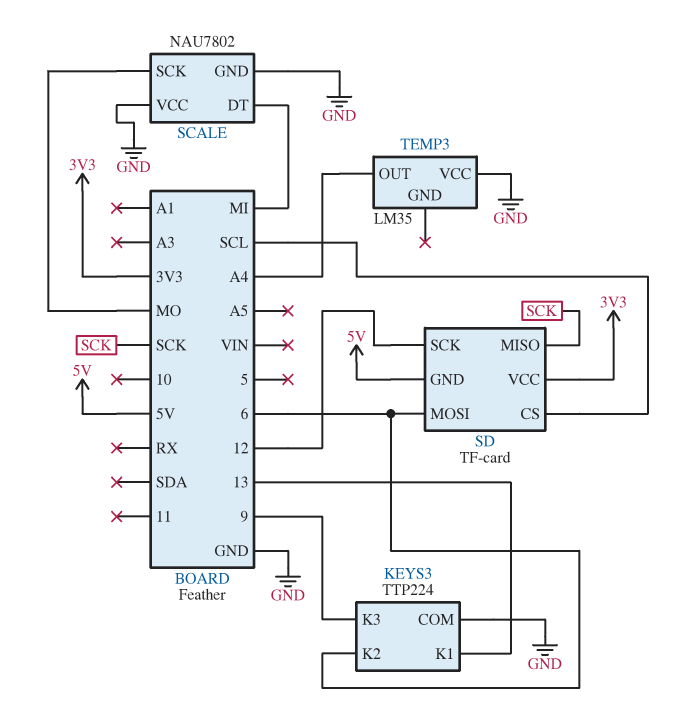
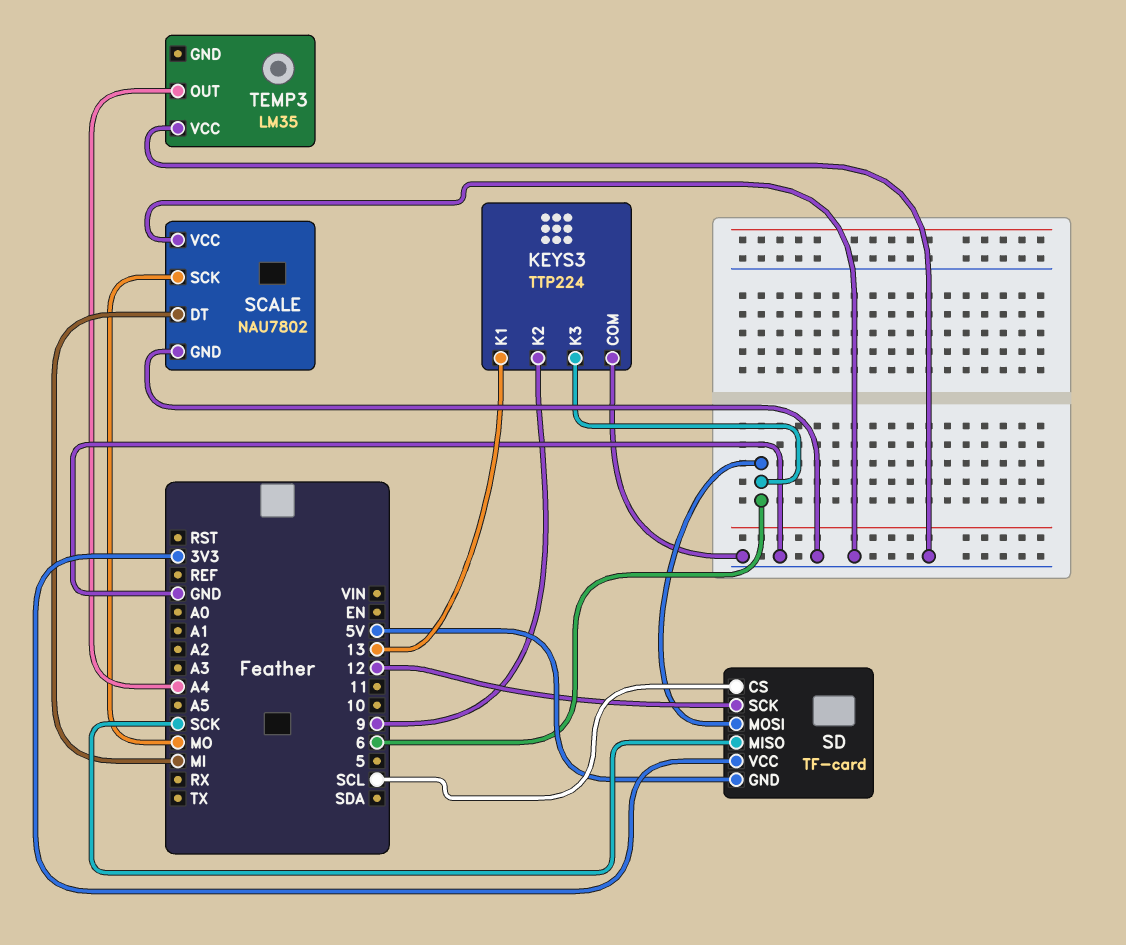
KEYS3 pin K2: 6 -> 9
KEYS3 pin K3: 9 -> 6

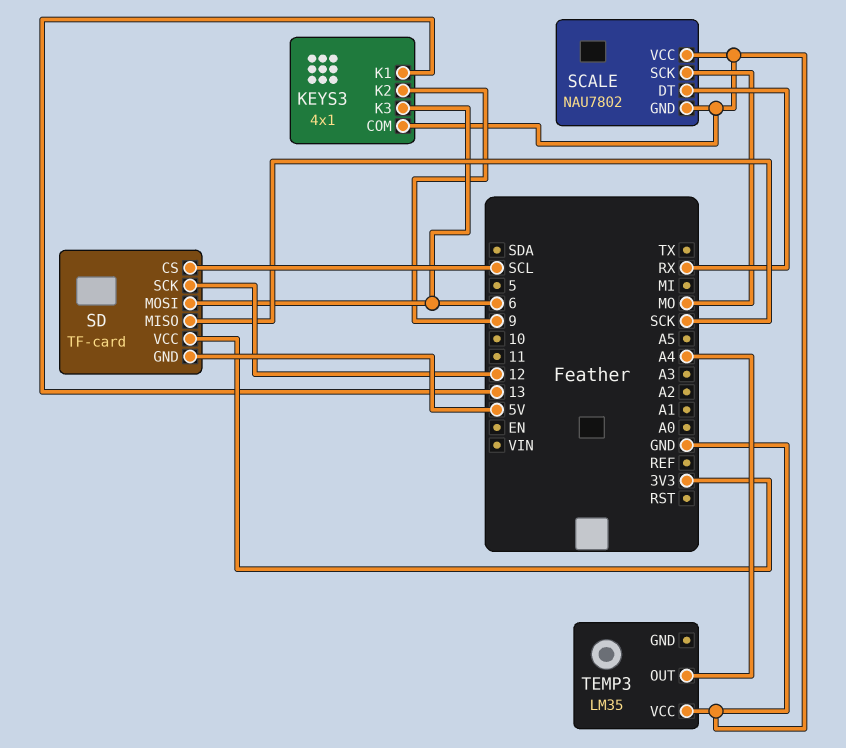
KEYS3: TTP224 -> 4x1
SCALE pin DT: MI -> RX

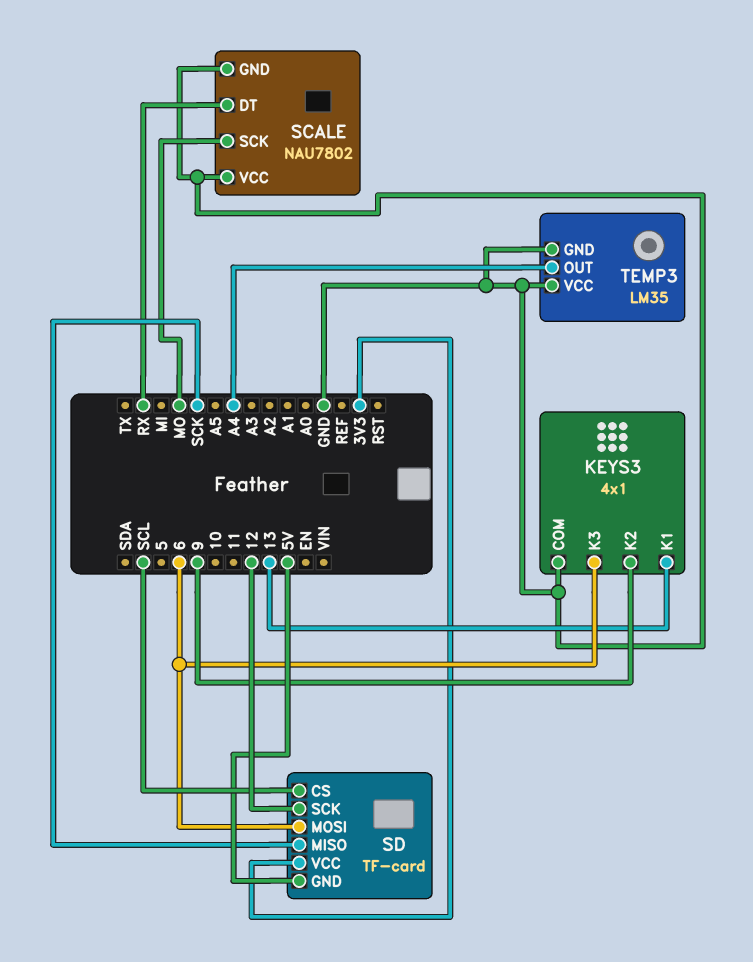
TEMP3 pin GND: none -> GND

